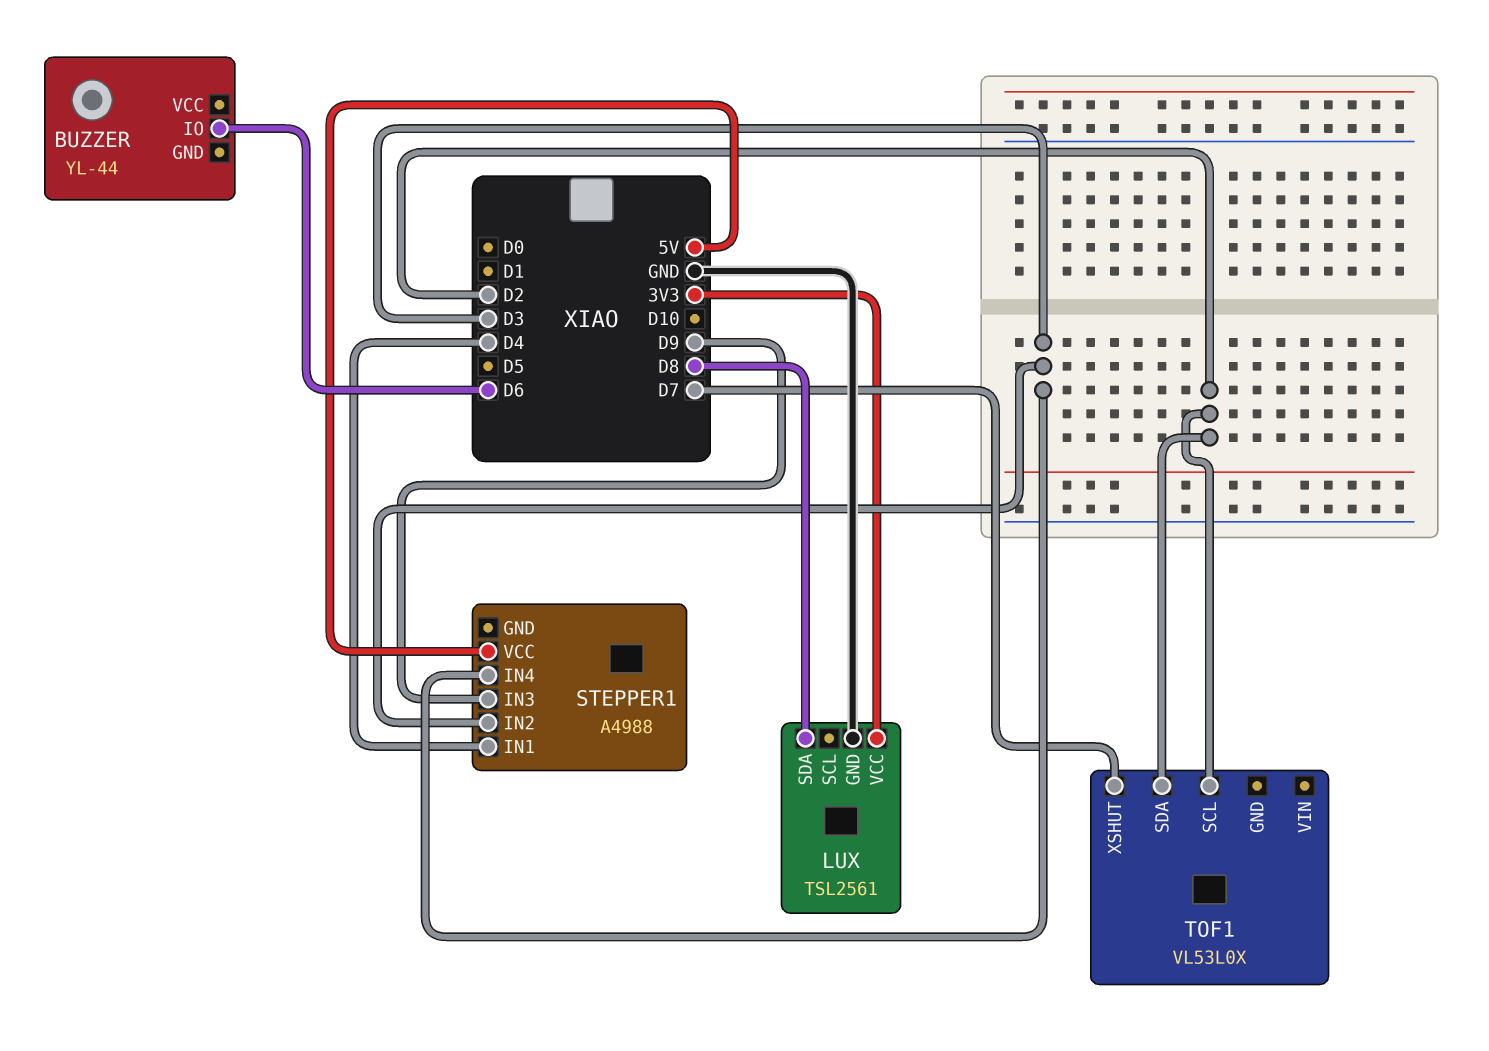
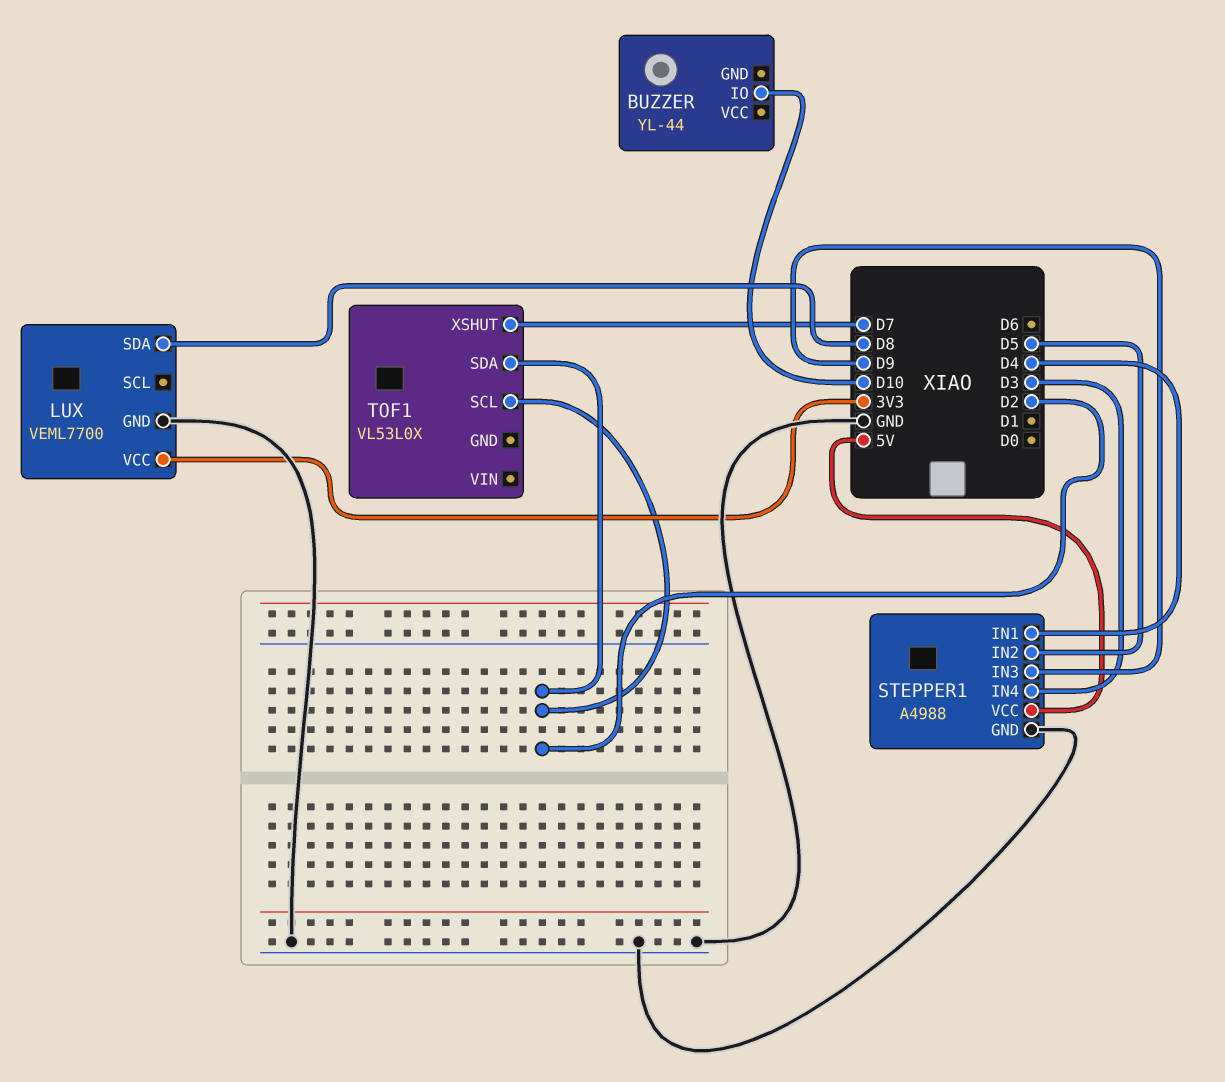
BUZZER pin IO: D6 -> D10
LUX: TSL2561 -> VEML7700
STEPPER1 pin GND: none -> GND
STEPPER1 pin IN2: D3 -> D5

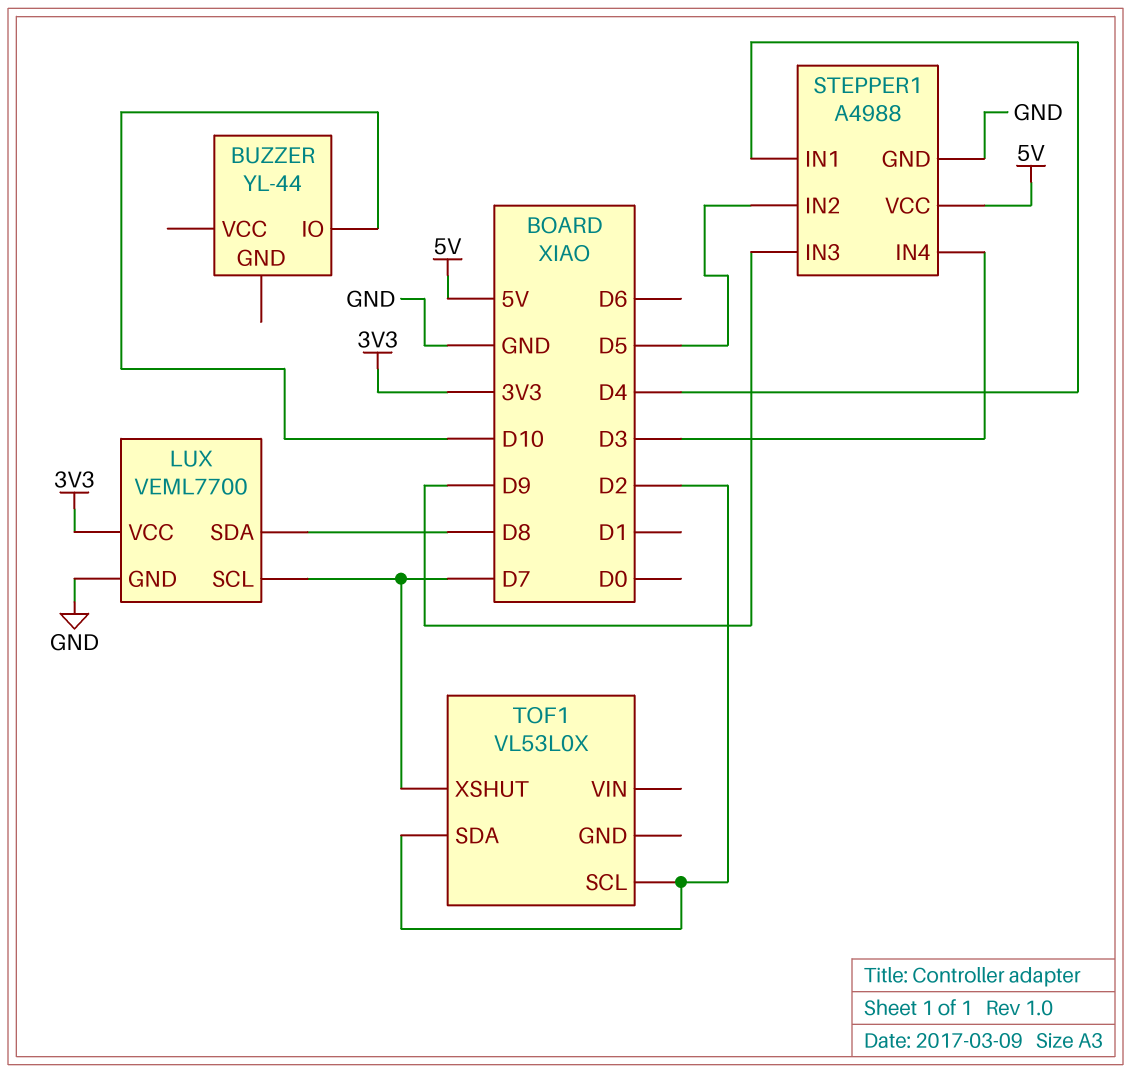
LUX pin SCL: none -> D7

